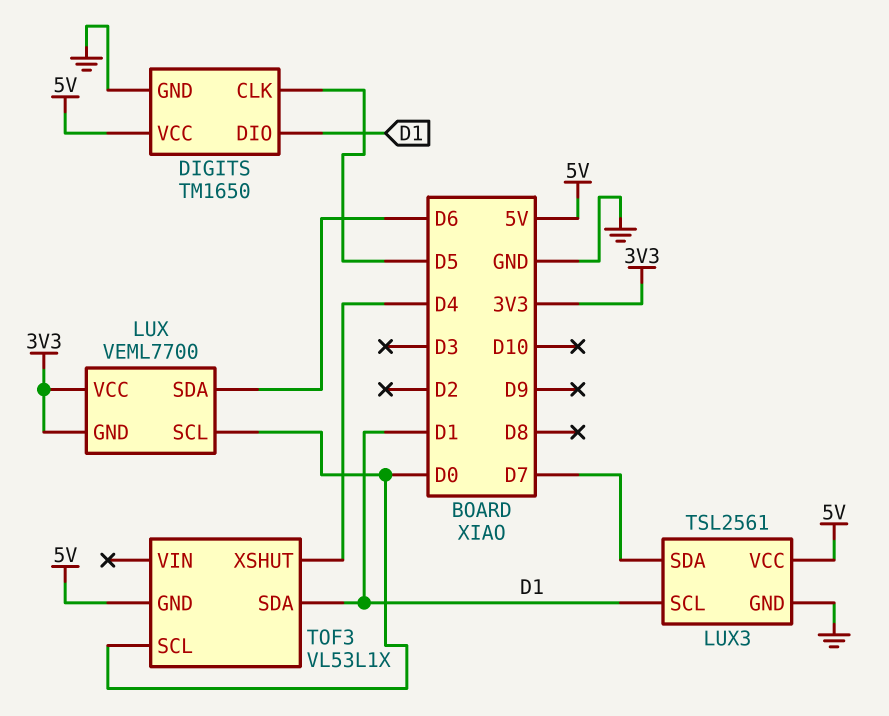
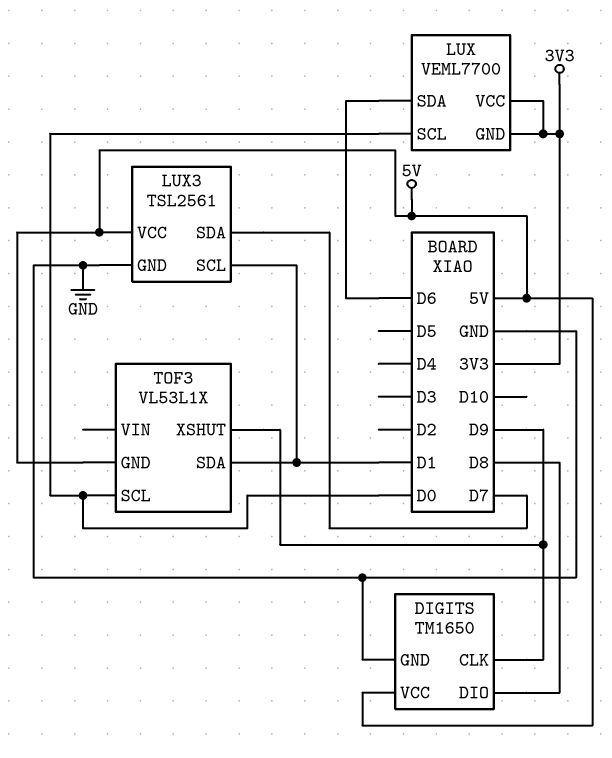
DIGITS pin CLK: D5 -> D9
DIGITS pin DIO: D1 -> D8
TOF3 pin XSHUT: D4 -> D9

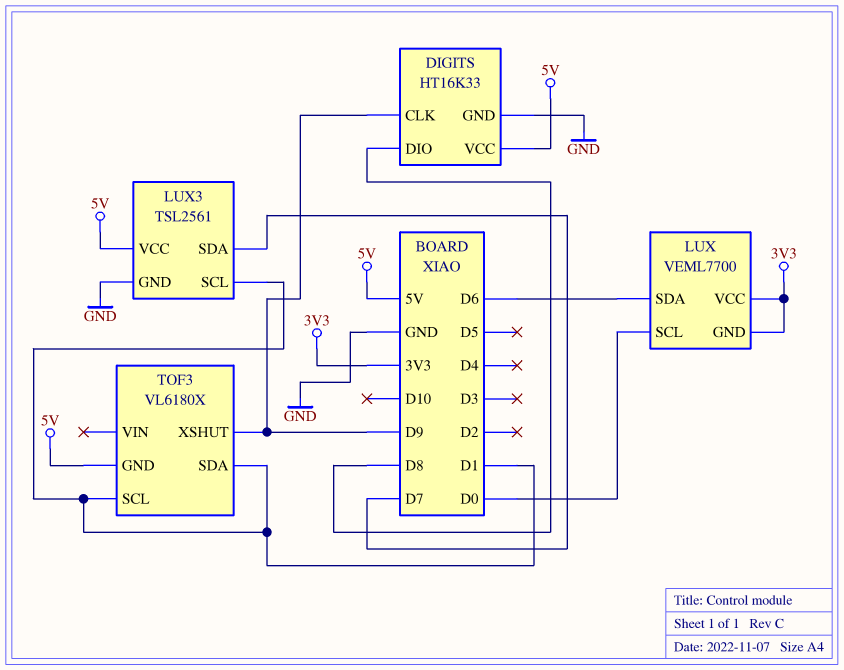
DIGITS: TM1650 -> HT16K33
TOF3: VL53L1X -> VL6180X
TOF3 pin SCL: D0 -> D1

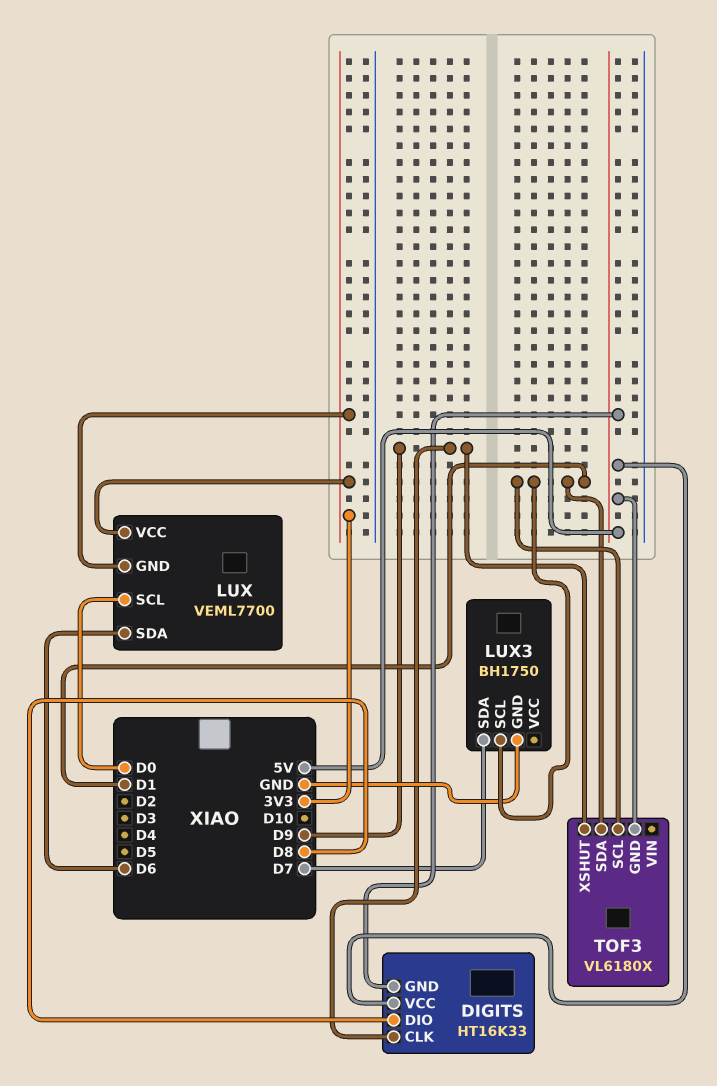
DIGITS pin GND: GND -> 5V
LUX3: TSL2561 -> BH1750
LUX3 pin VCC: 5V -> none

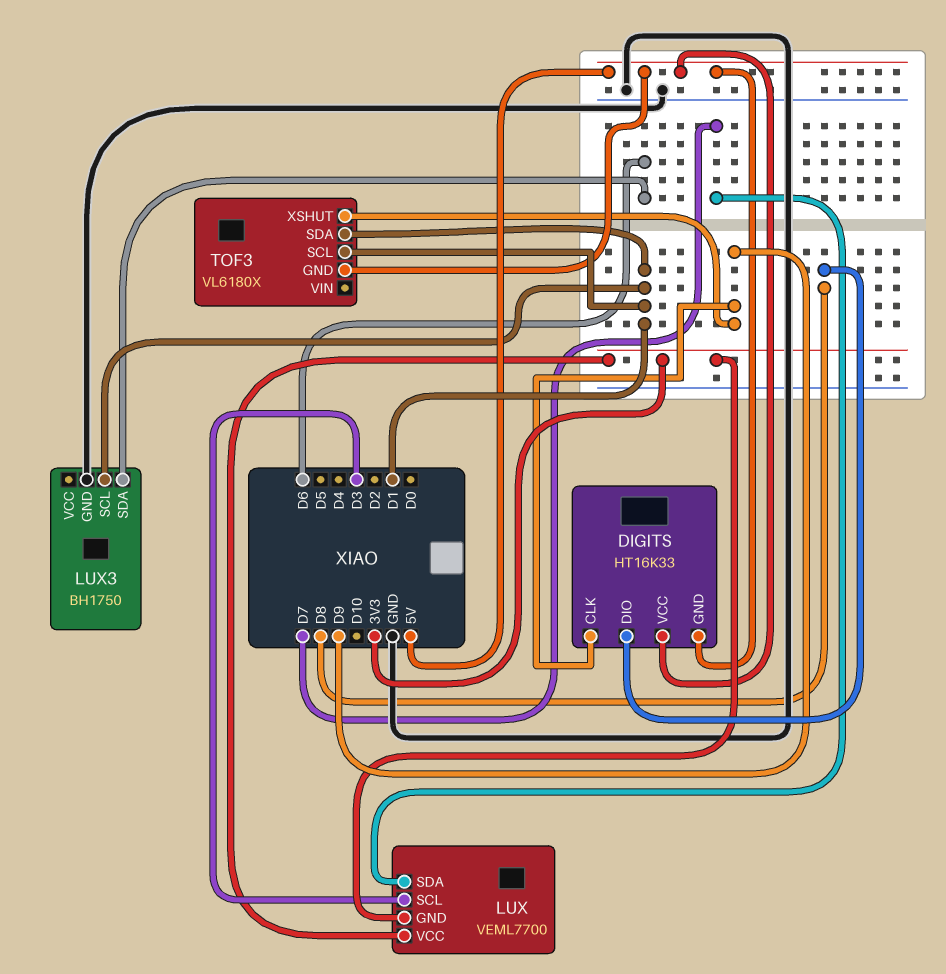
LUX pin SCL: D0 -> D3
LUX pin SDA: D6 -> D7
LUX3 pin SDA: D7 -> D6

